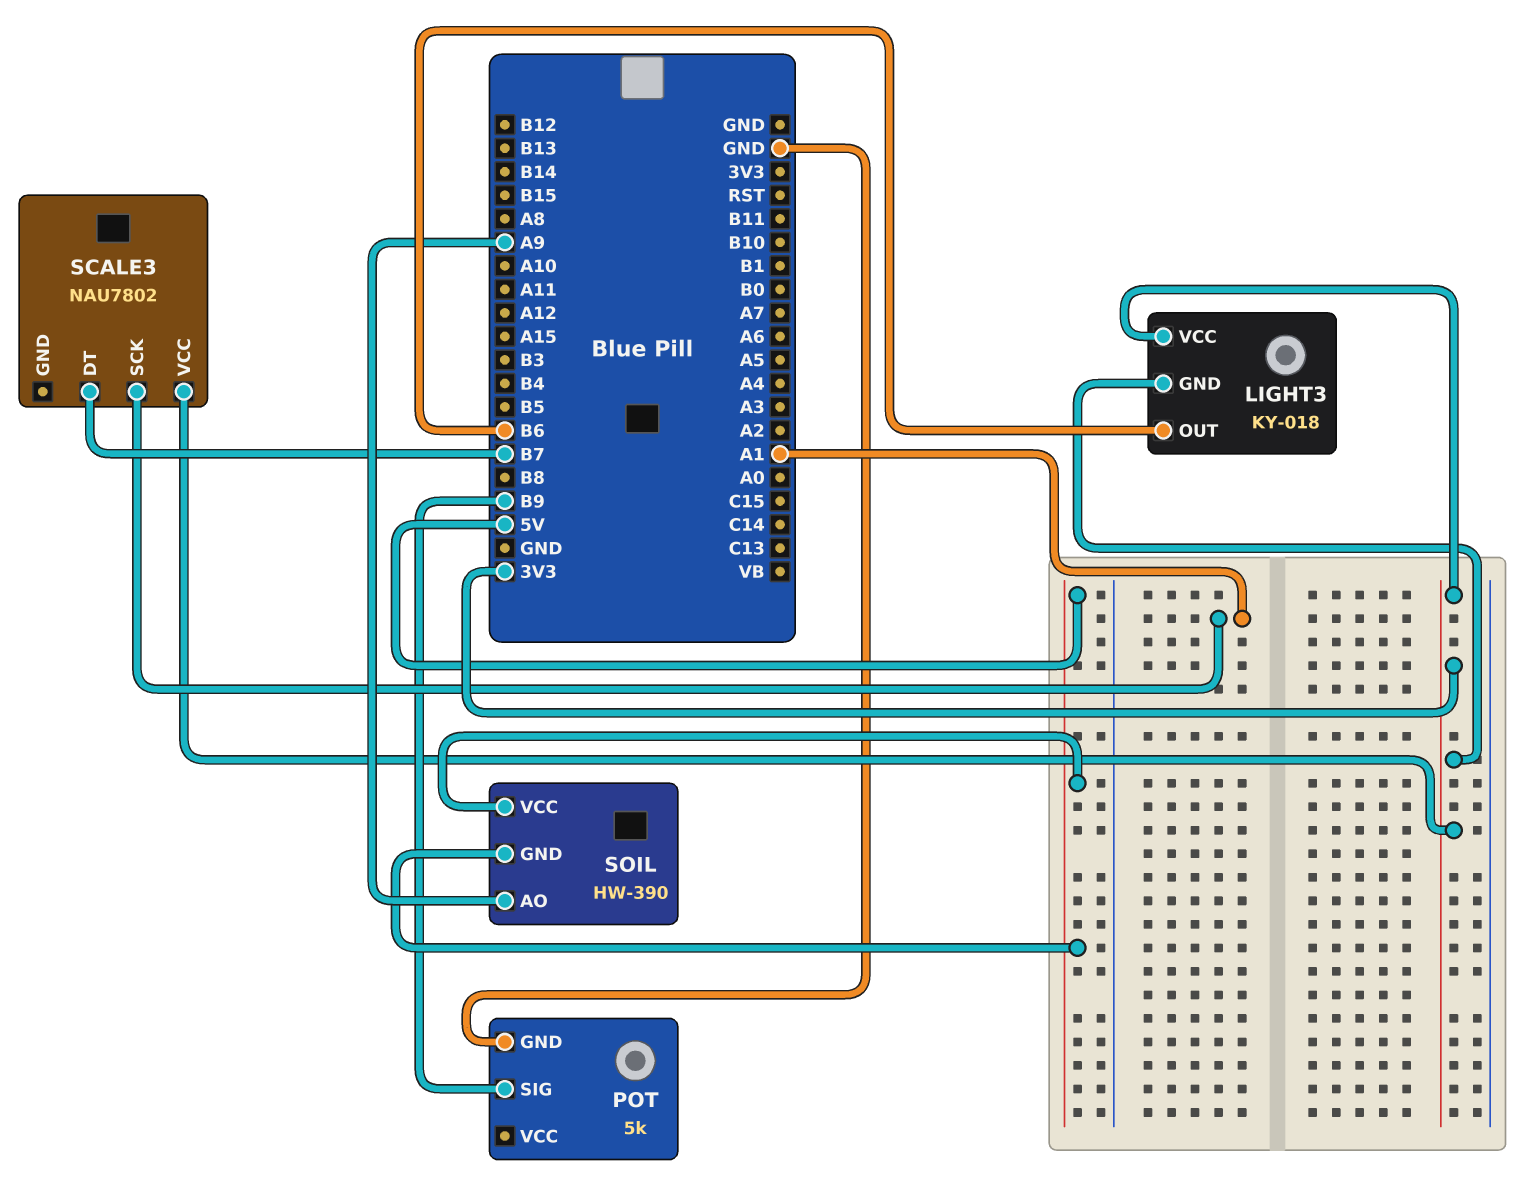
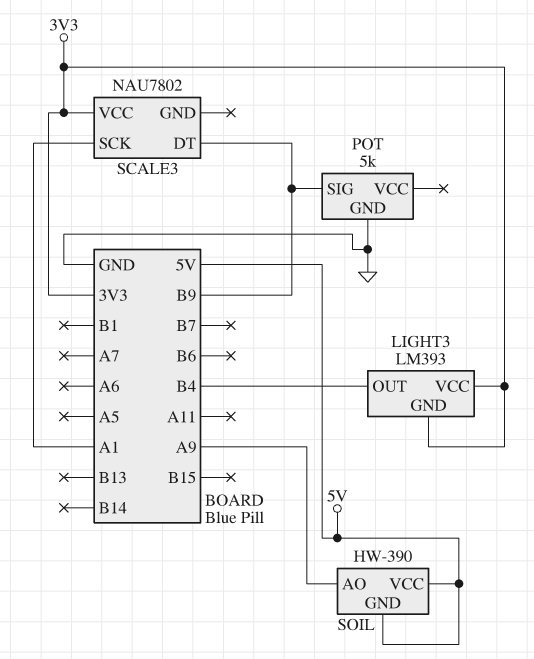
LIGHT3: KY-018 -> LM393
LIGHT3 pin OUT: B6 -> B4
SCALE3 pin DT: B7 -> B9

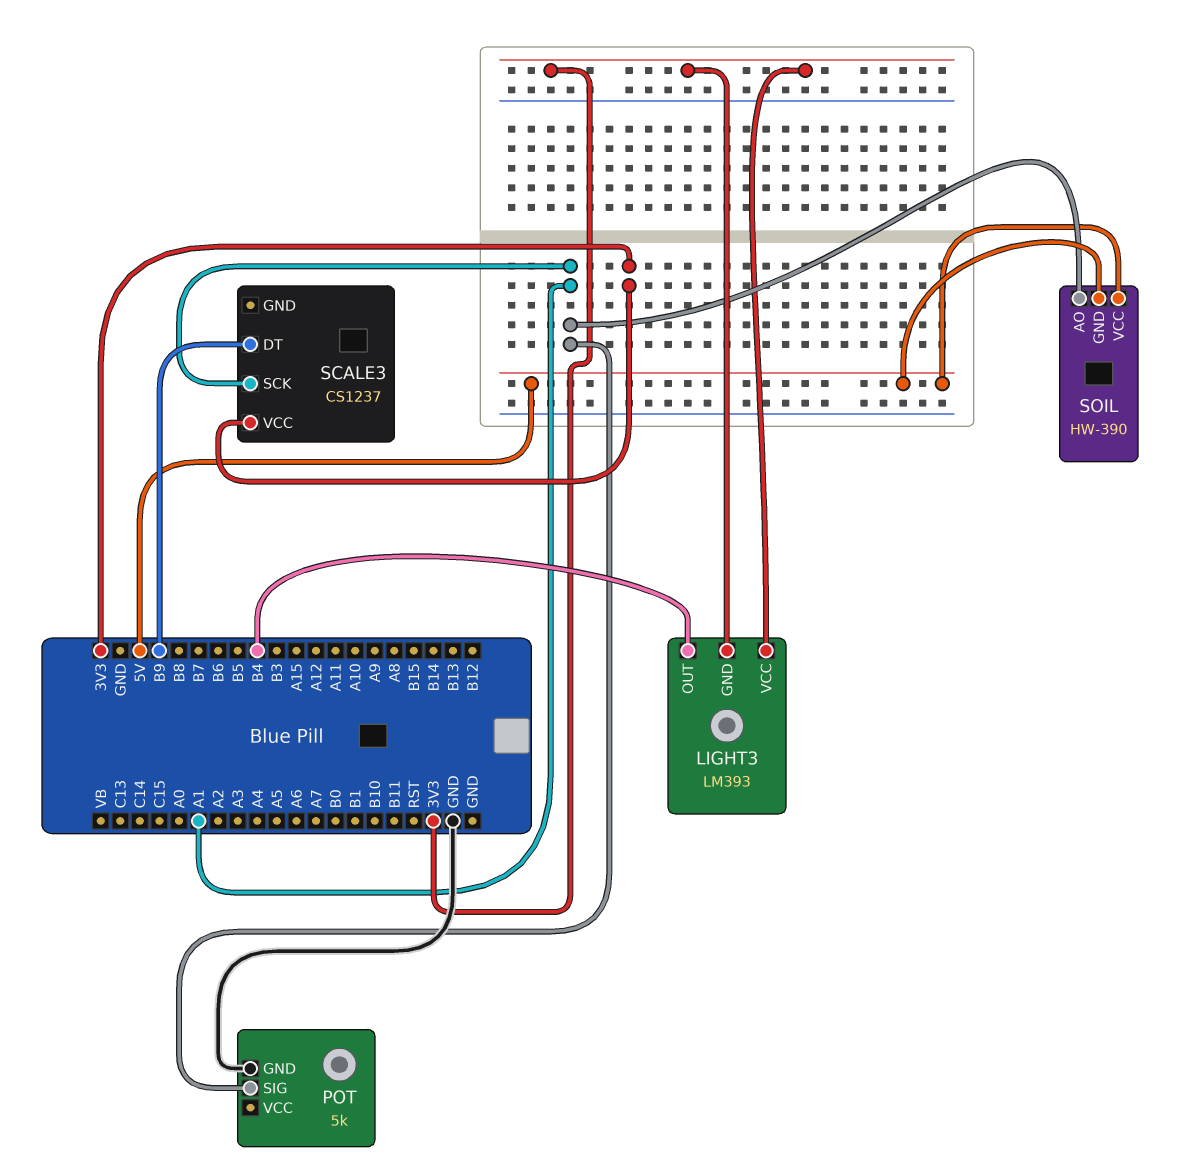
POT pin SIG: B9 -> A1
SCALE3: NAU7802 -> CS1237
SOIL pin AO: A9 -> A1

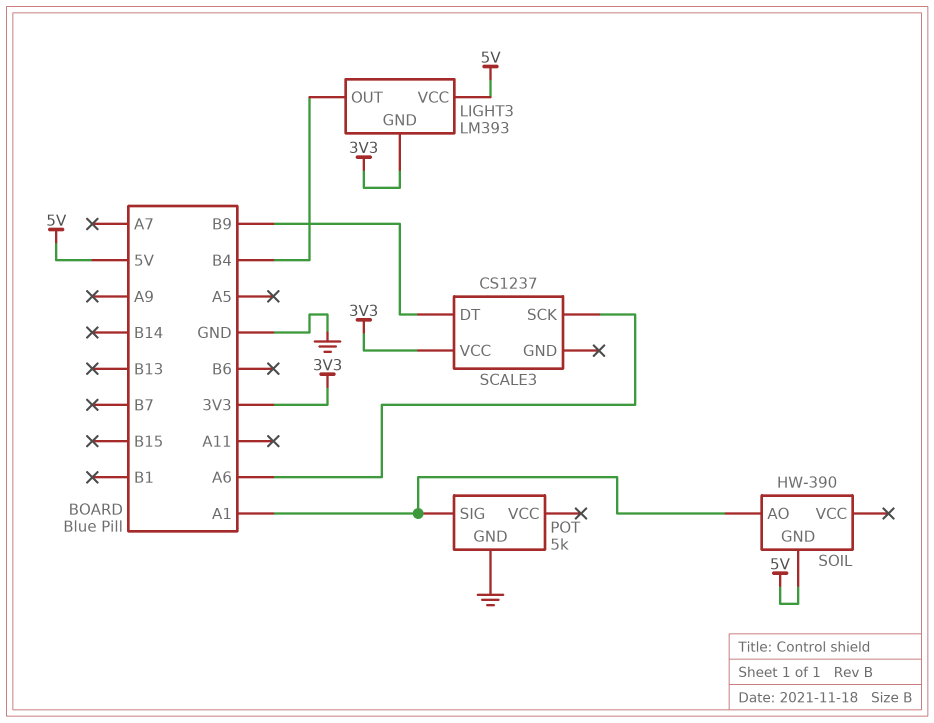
LIGHT3 pin VCC: 3V3 -> 5V
SCALE3 pin SCK: A1 -> A6
SOIL pin VCC: 5V -> none

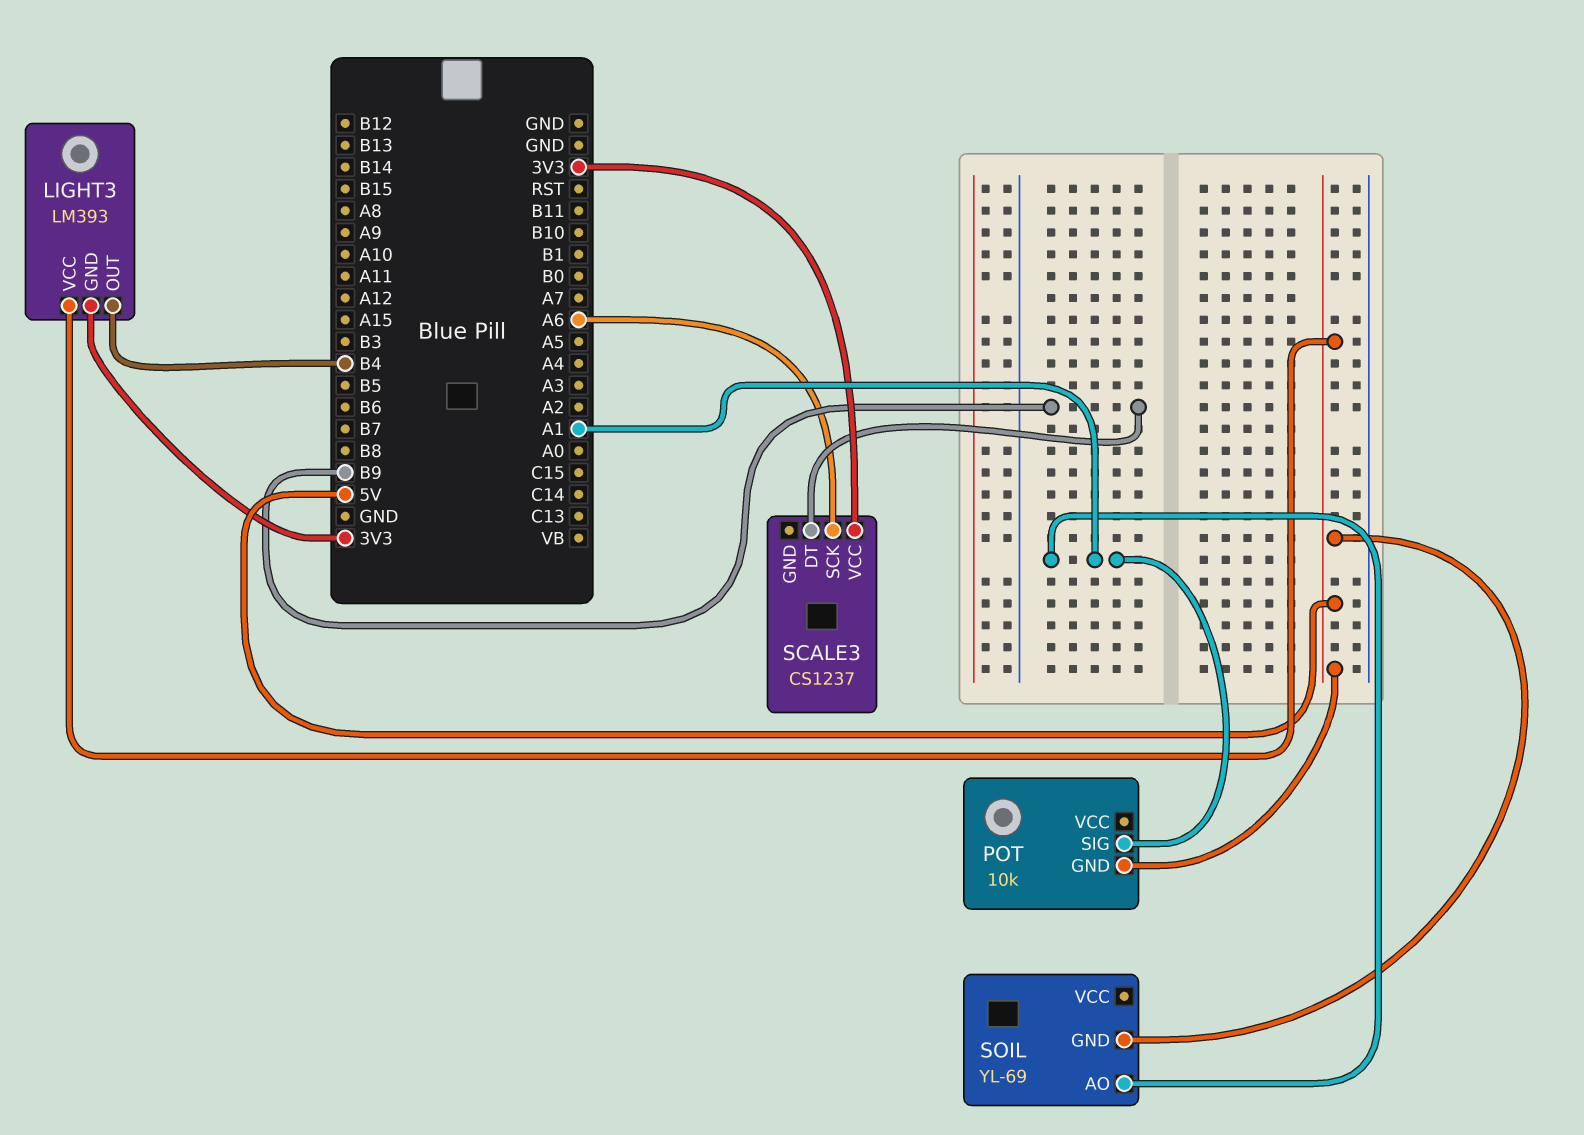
POT: 5k -> 10k
POT pin GND: GND -> 5V
SOIL: HW-390 -> YL-69

